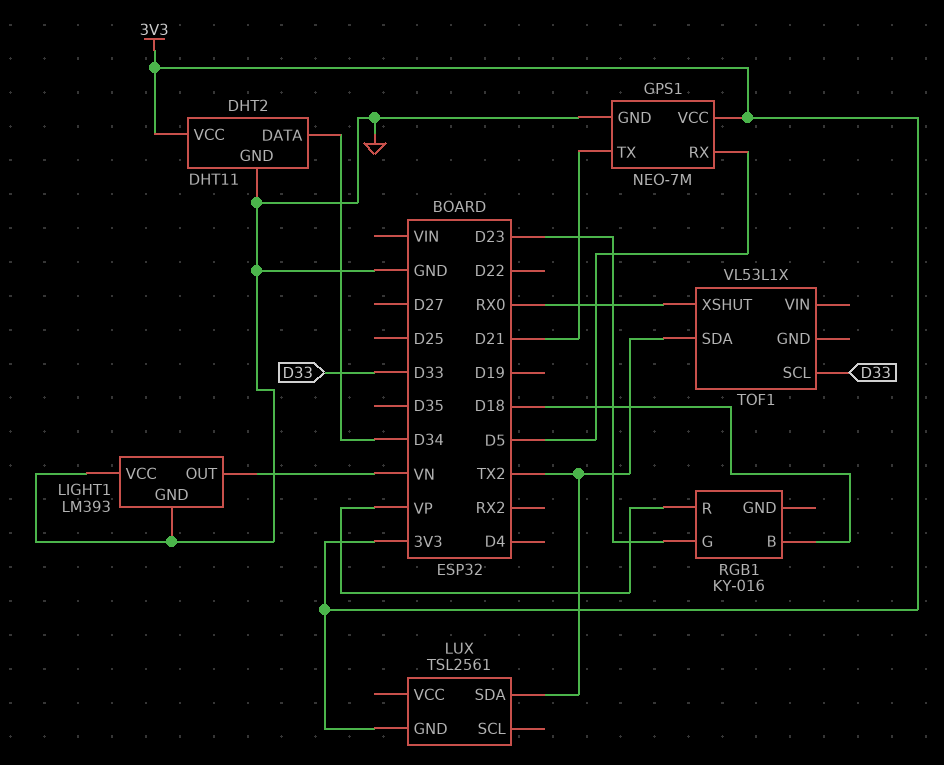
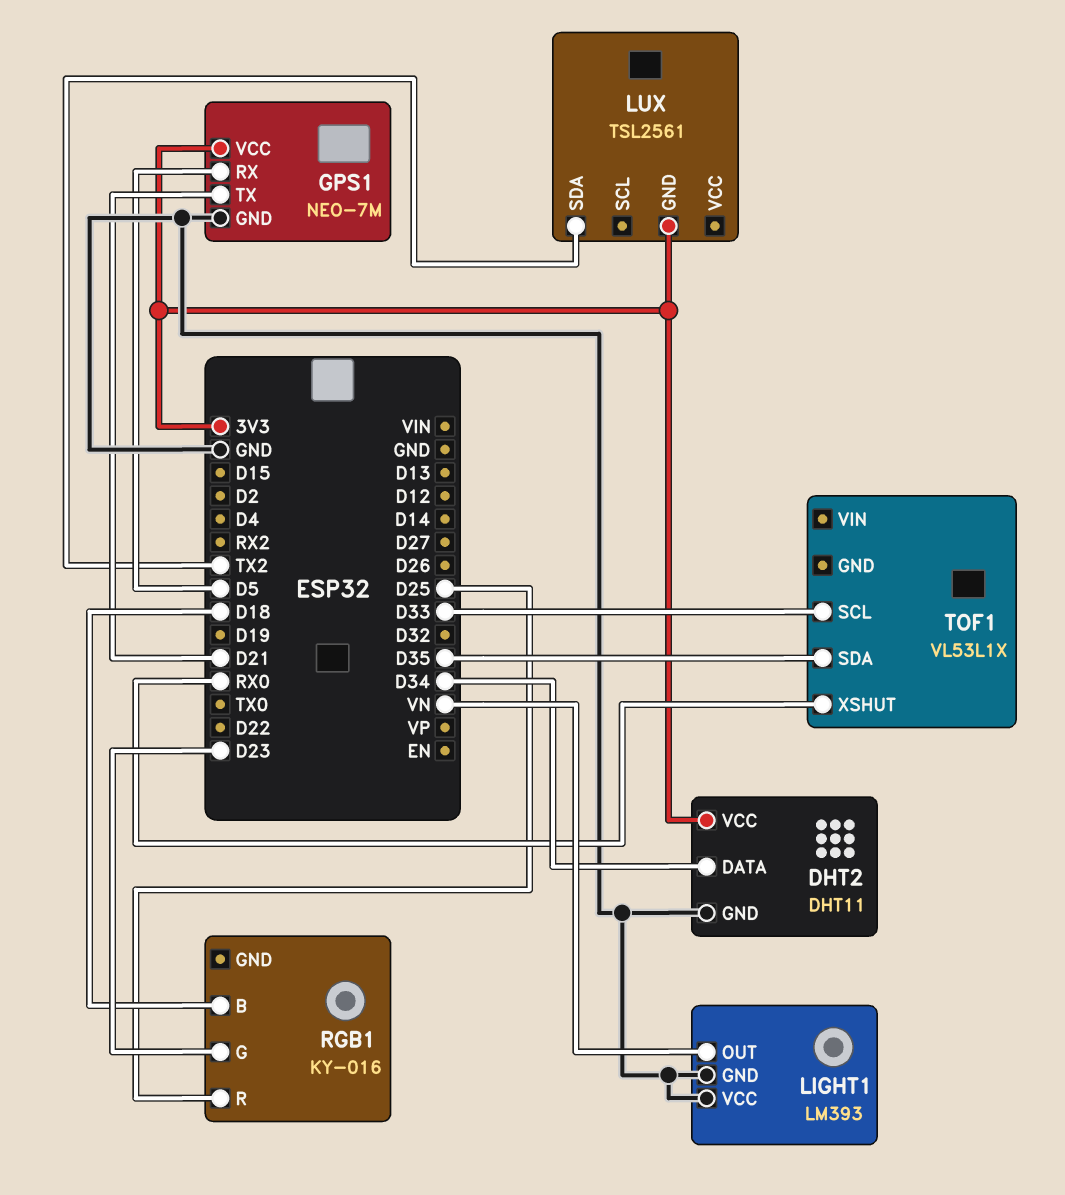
RGB1 pin R: VP -> D25
TOF1 pin SDA: TX2 -> D35

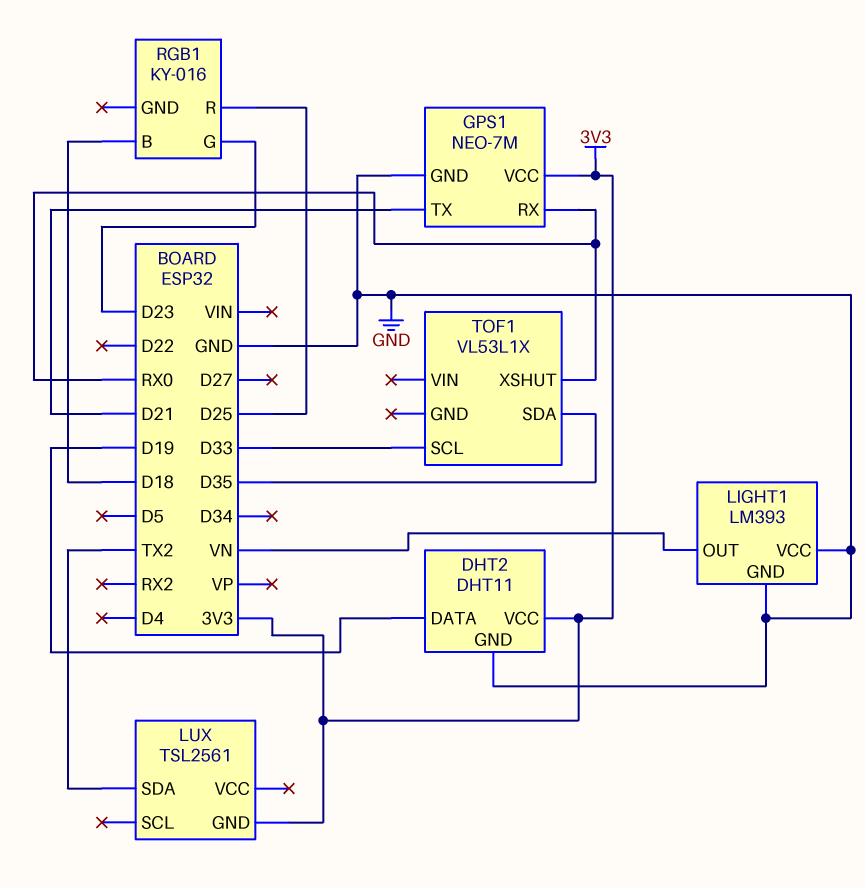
DHT2 pin DATA: D34 -> D19
GPS1 pin RX: D5 -> RX0

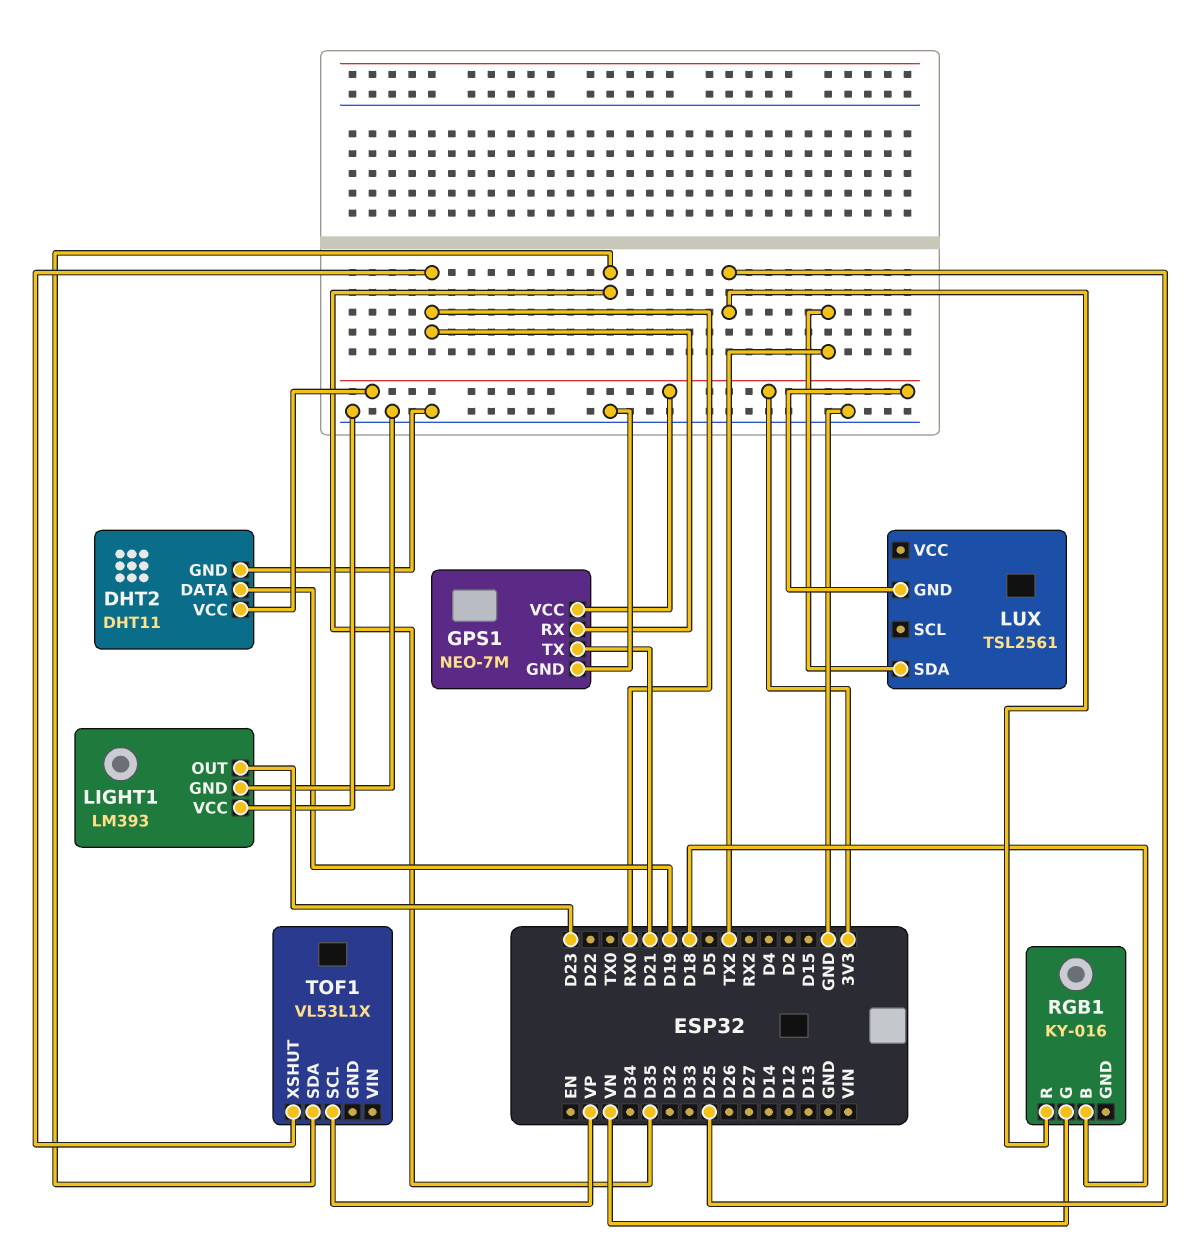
LIGHT1 pin OUT: VN -> D23
RGB1 pin G: D23 -> VN
TOF1 pin SCL: D33 -> VP

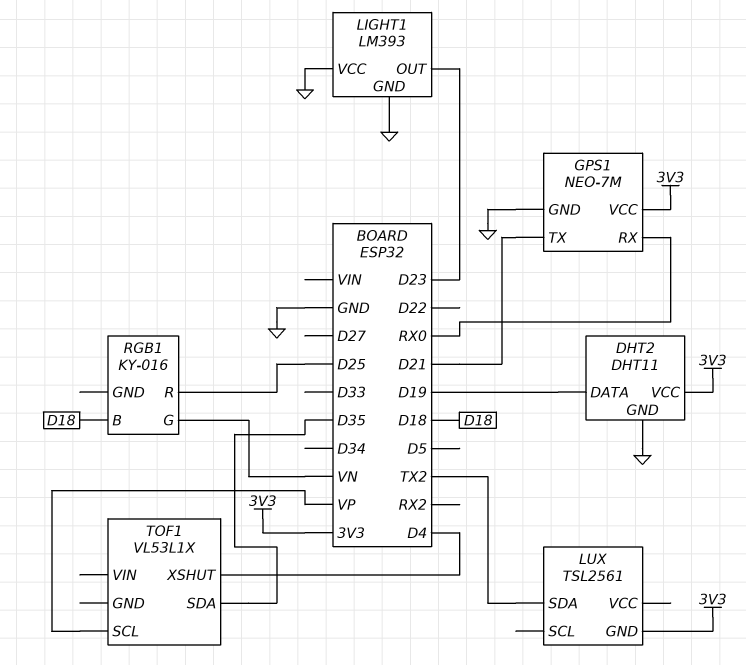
TOF1 pin XSHUT: RX0 -> D4

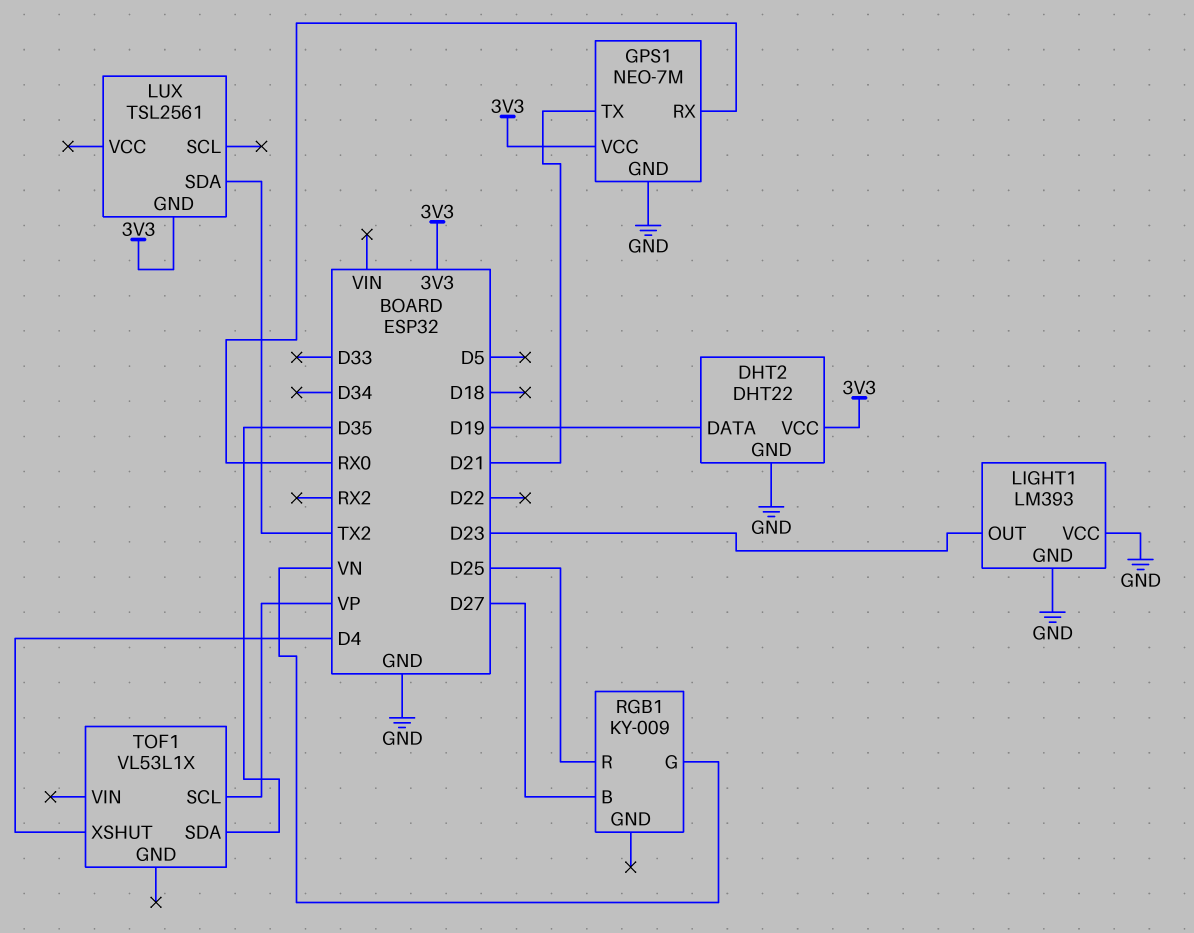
DHT2: DHT11 -> DHT22
RGB1: KY-016 -> KY-009
RGB1 pin B: D18 -> D27

